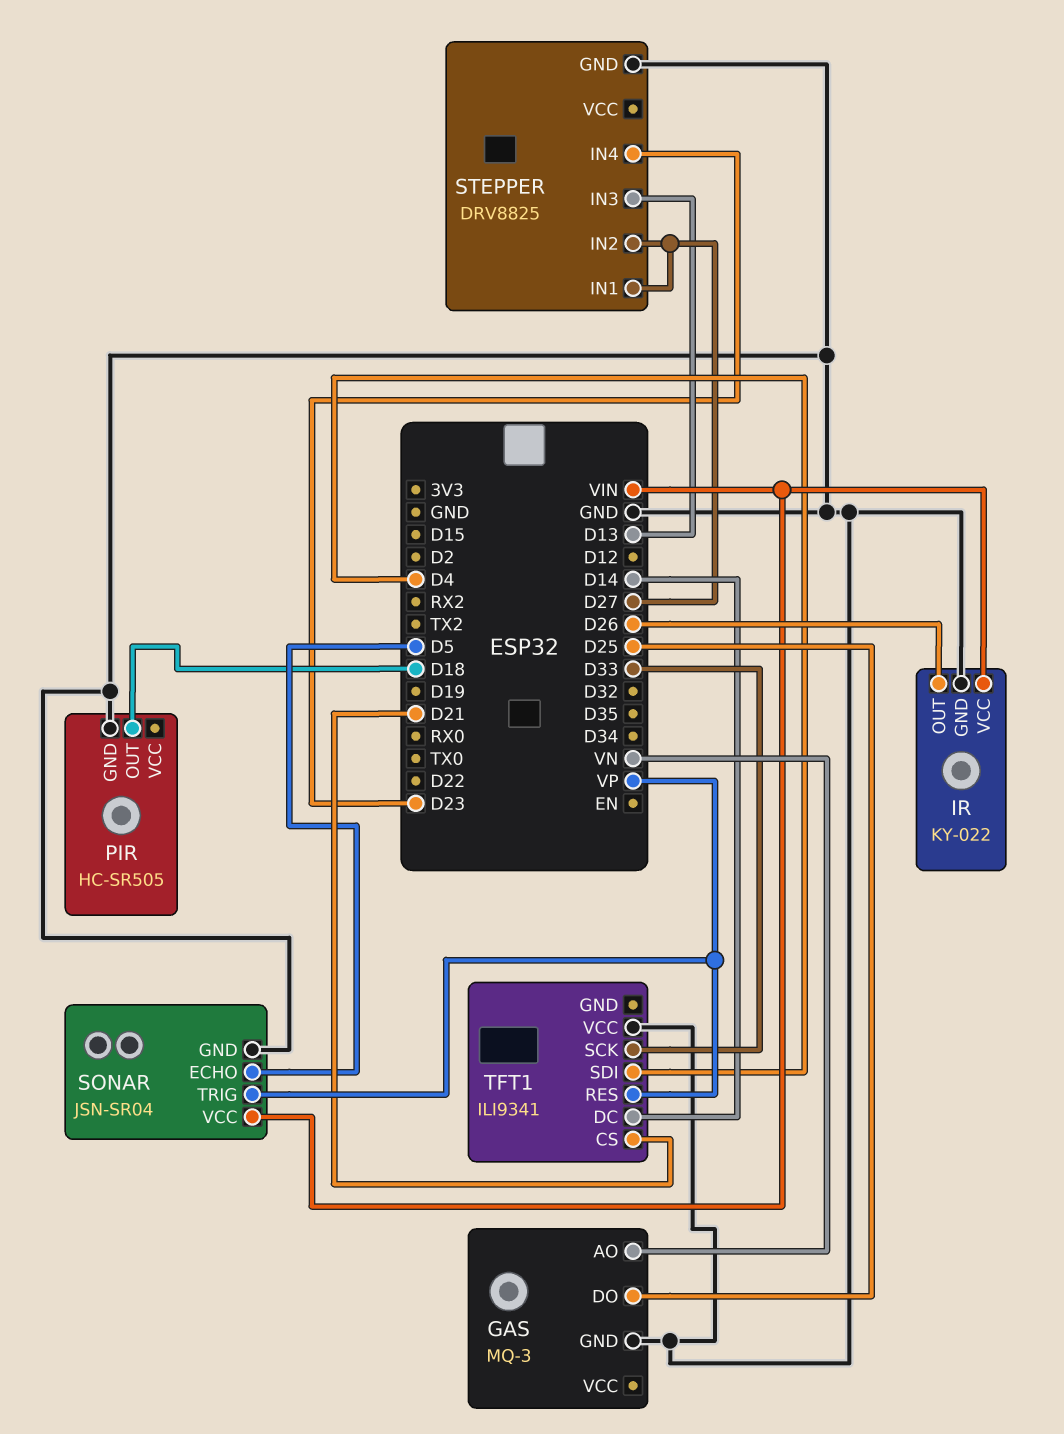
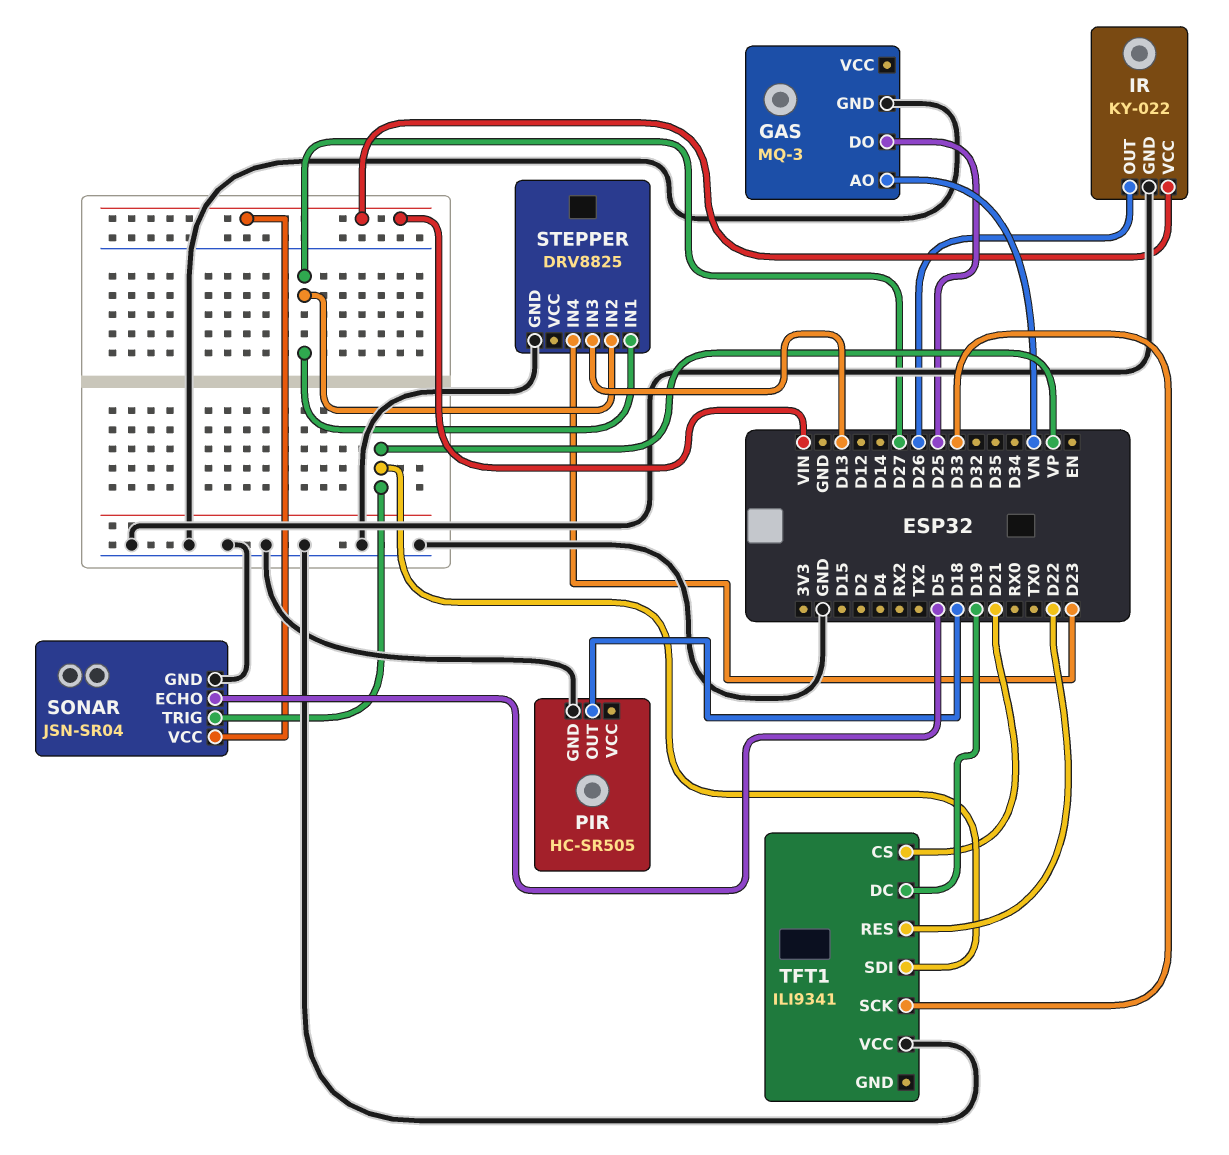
TFT1 pin DC: D14 -> D19
TFT1 pin RES: VP -> D22
TFT1 pin SDI: D4 -> VP

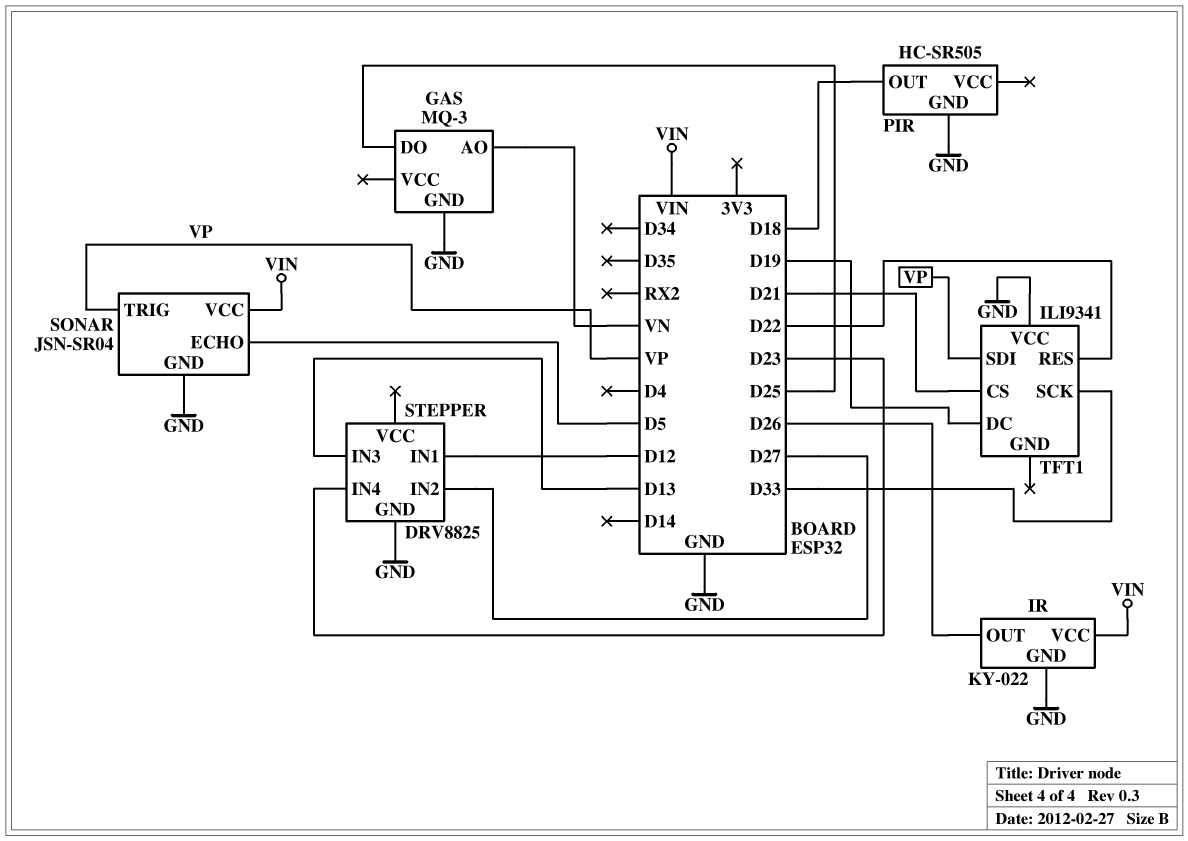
STEPPER pin IN1: D27 -> D12

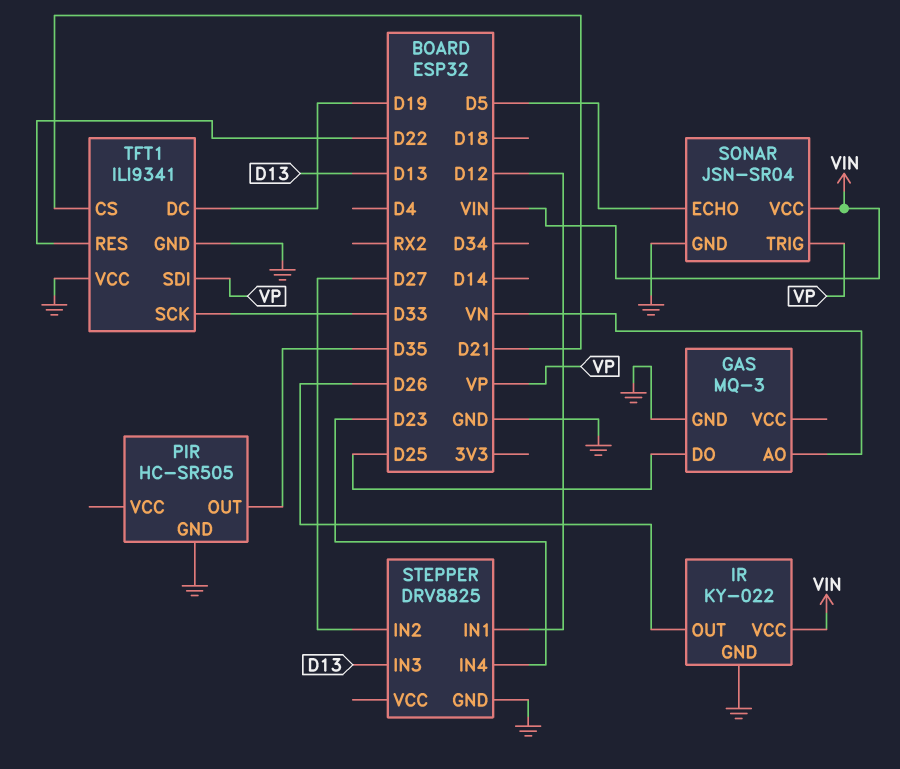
PIR pin OUT: D18 -> D35
TFT1 pin GND: none -> GND

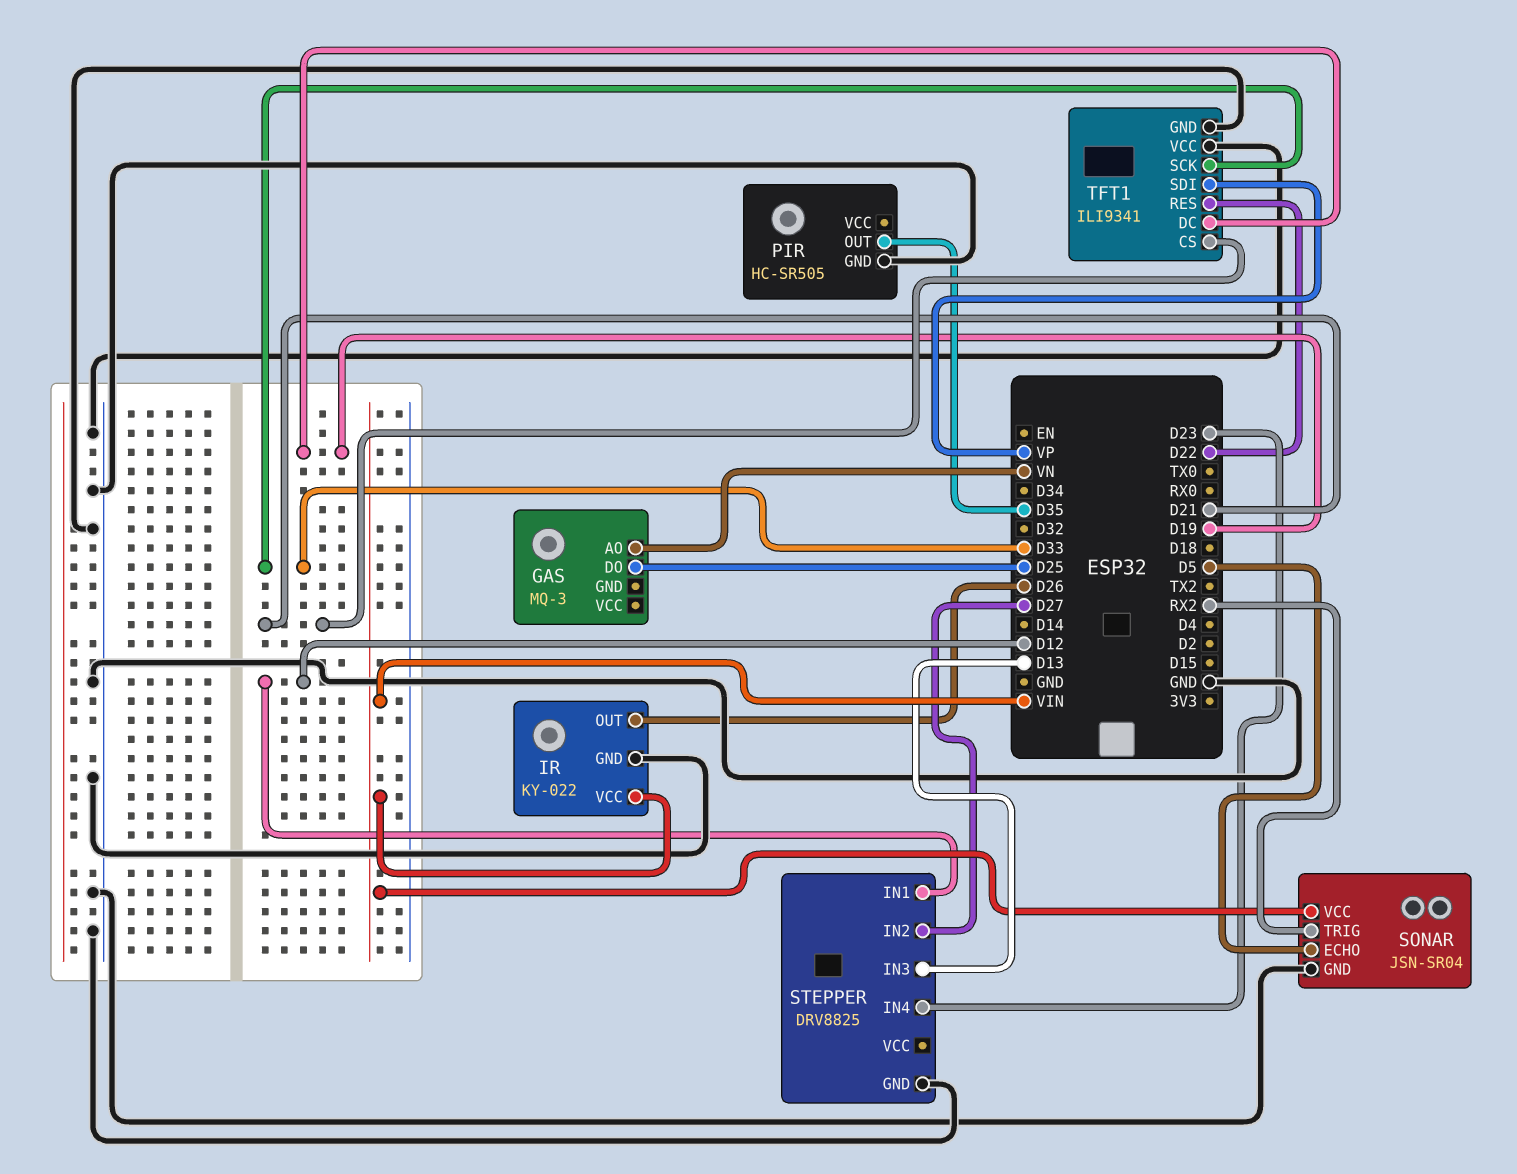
GAS pin GND: GND -> none
SONAR pin TRIG: VP -> RX2

